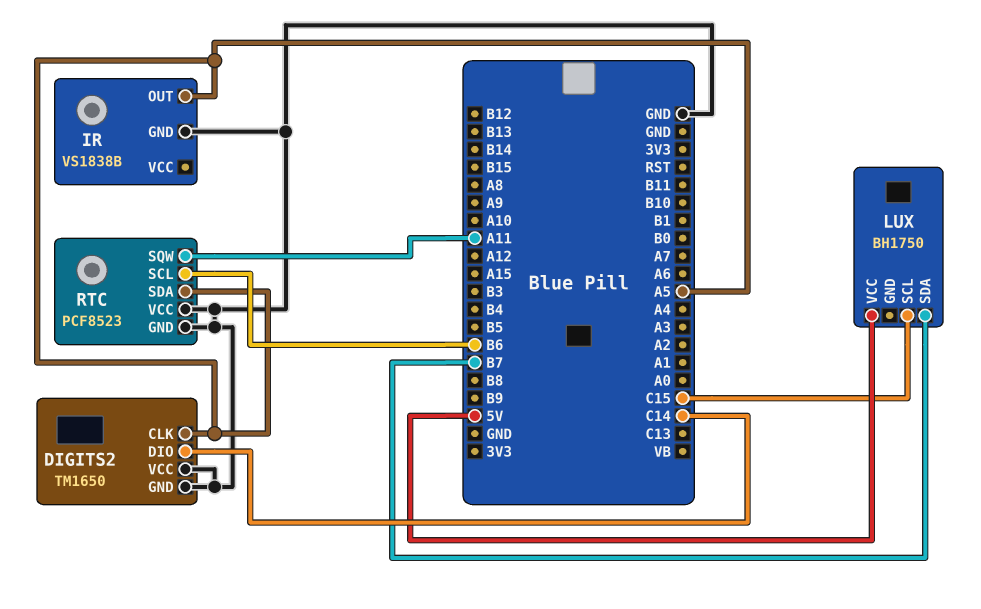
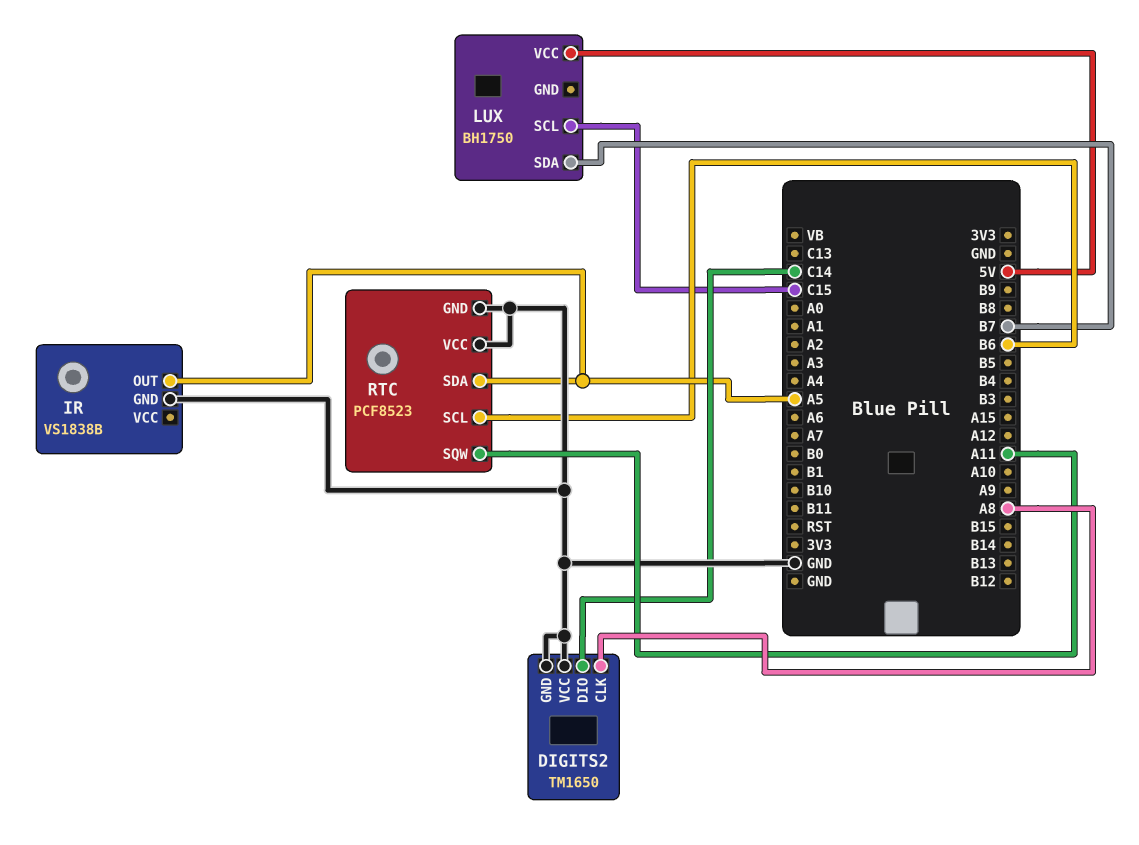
DIGITS2 pin CLK: A5 -> A8

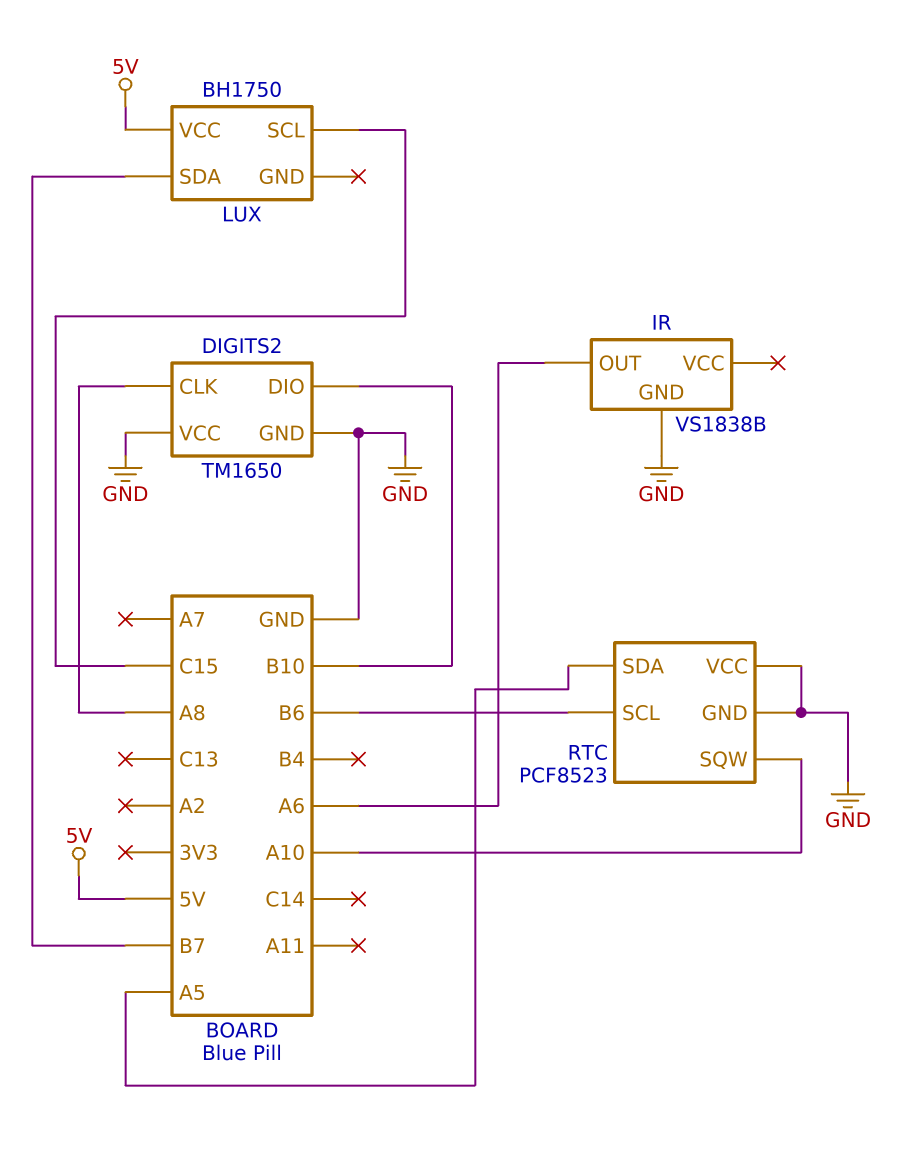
DIGITS2 pin DIO: C14 -> B10
IR pin OUT: A5 -> A6
RTC pin SQW: A11 -> A10

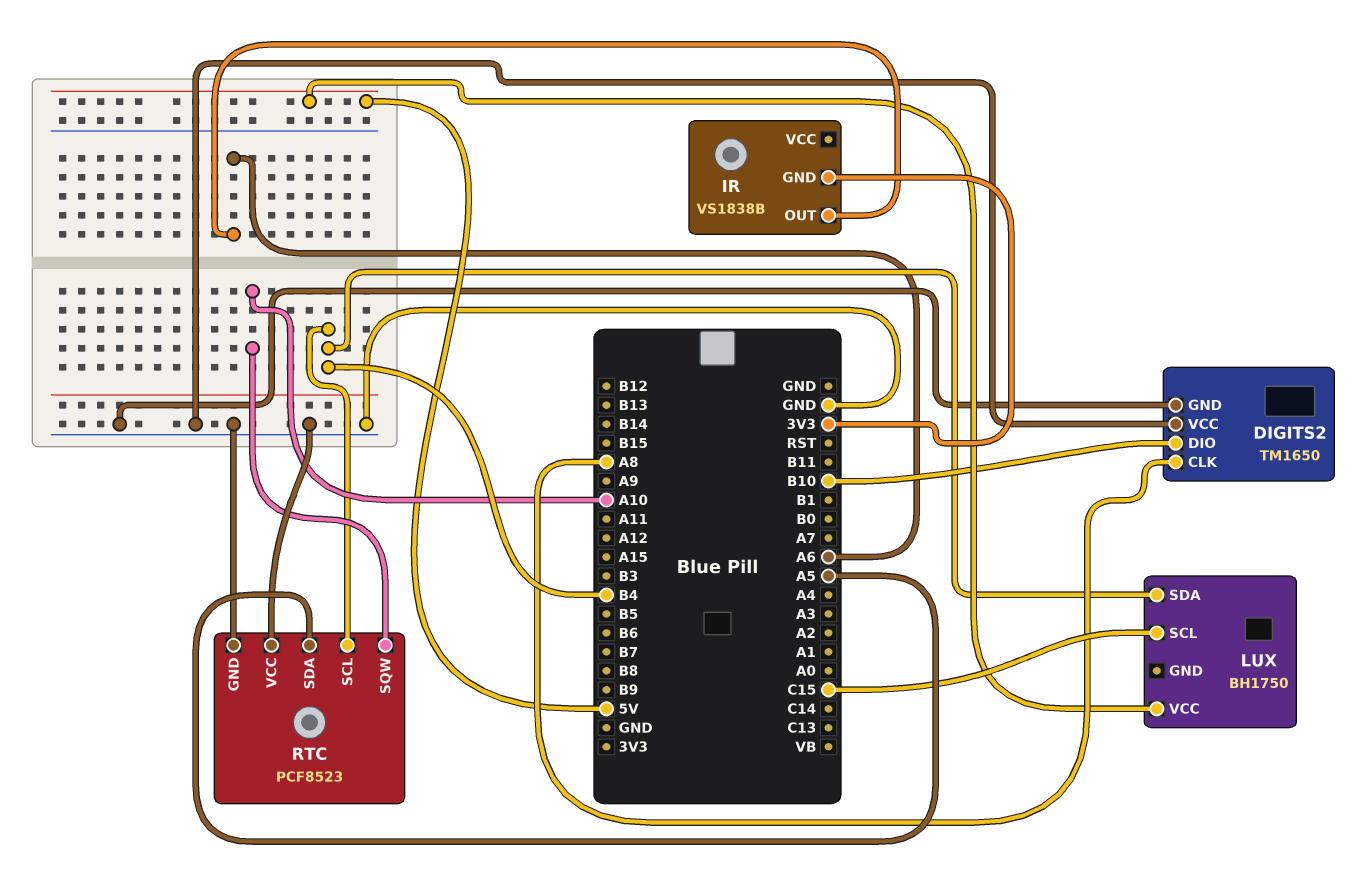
IR pin GND: GND -> 3V3
LUX pin SDA: B7 -> B4
RTC pin SCL: B6 -> B4

